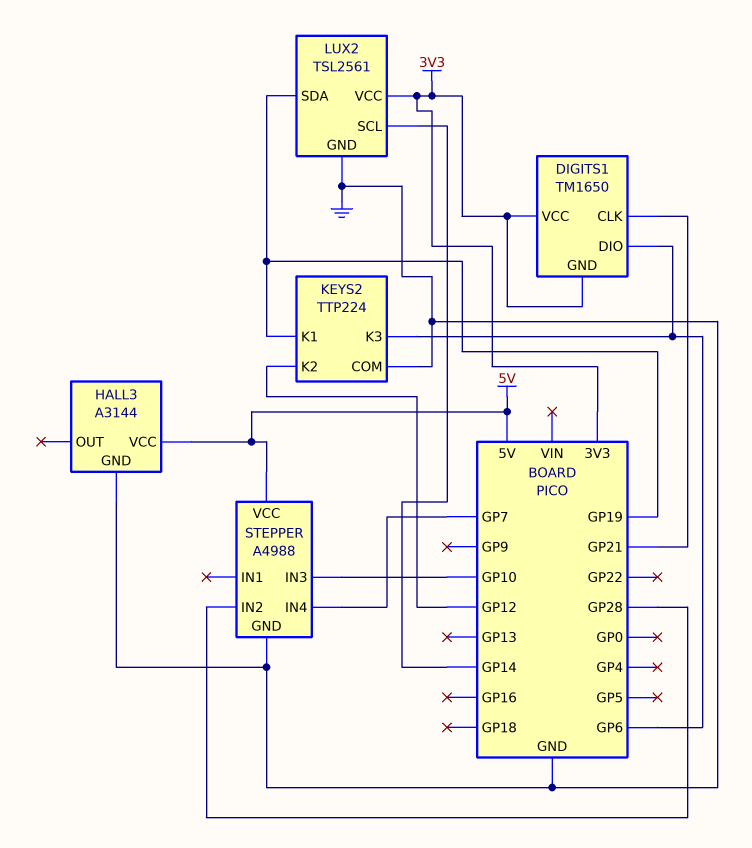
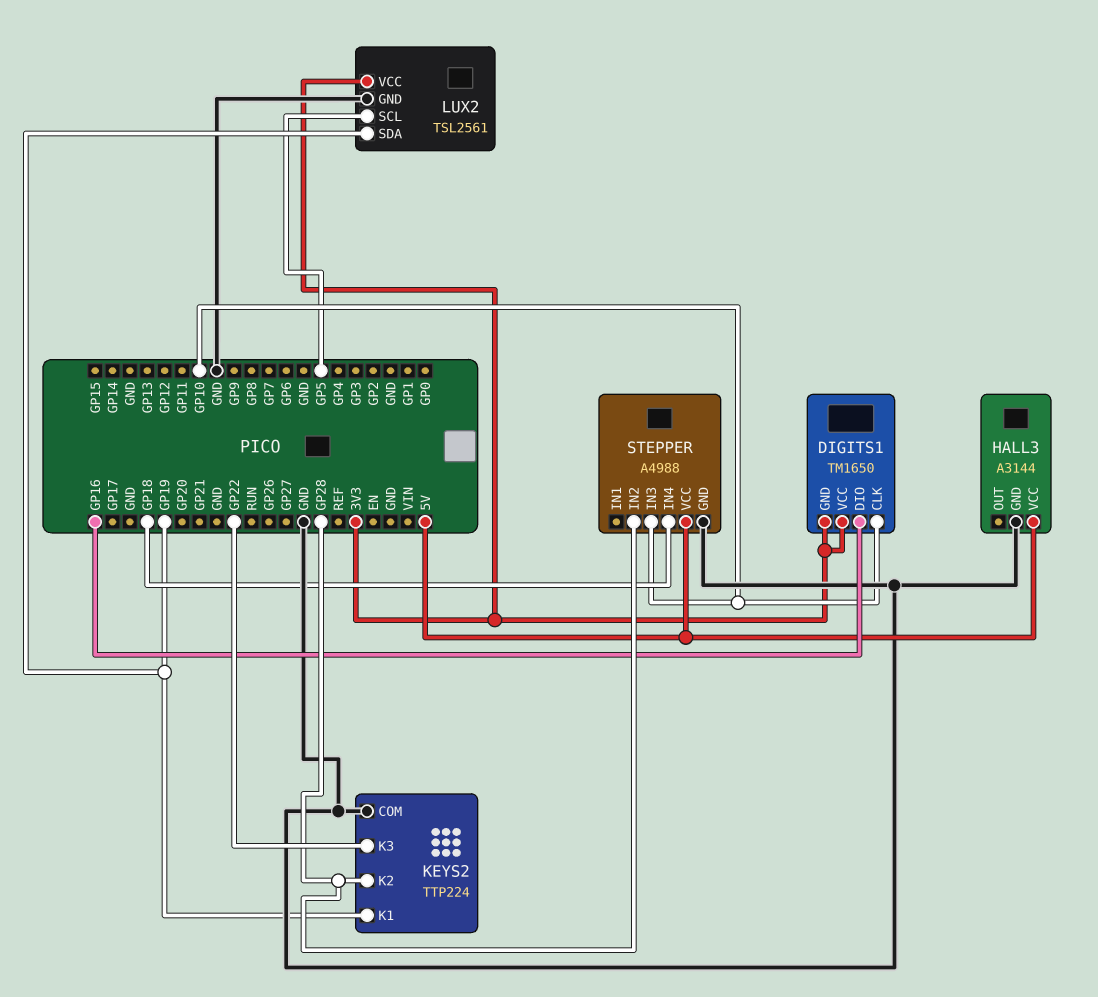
DIGITS1 pin CLK: GP21 -> GP10
DIGITS1 pin DIO: GP6 -> GP16
KEYS2 pin K2: GP12 -> GP28
KEYS2 pin K3: GP6 -> GP22
LUX2 pin SCL: GP14 -> GP5
STEPPER pin IN4: GP7 -> GP18

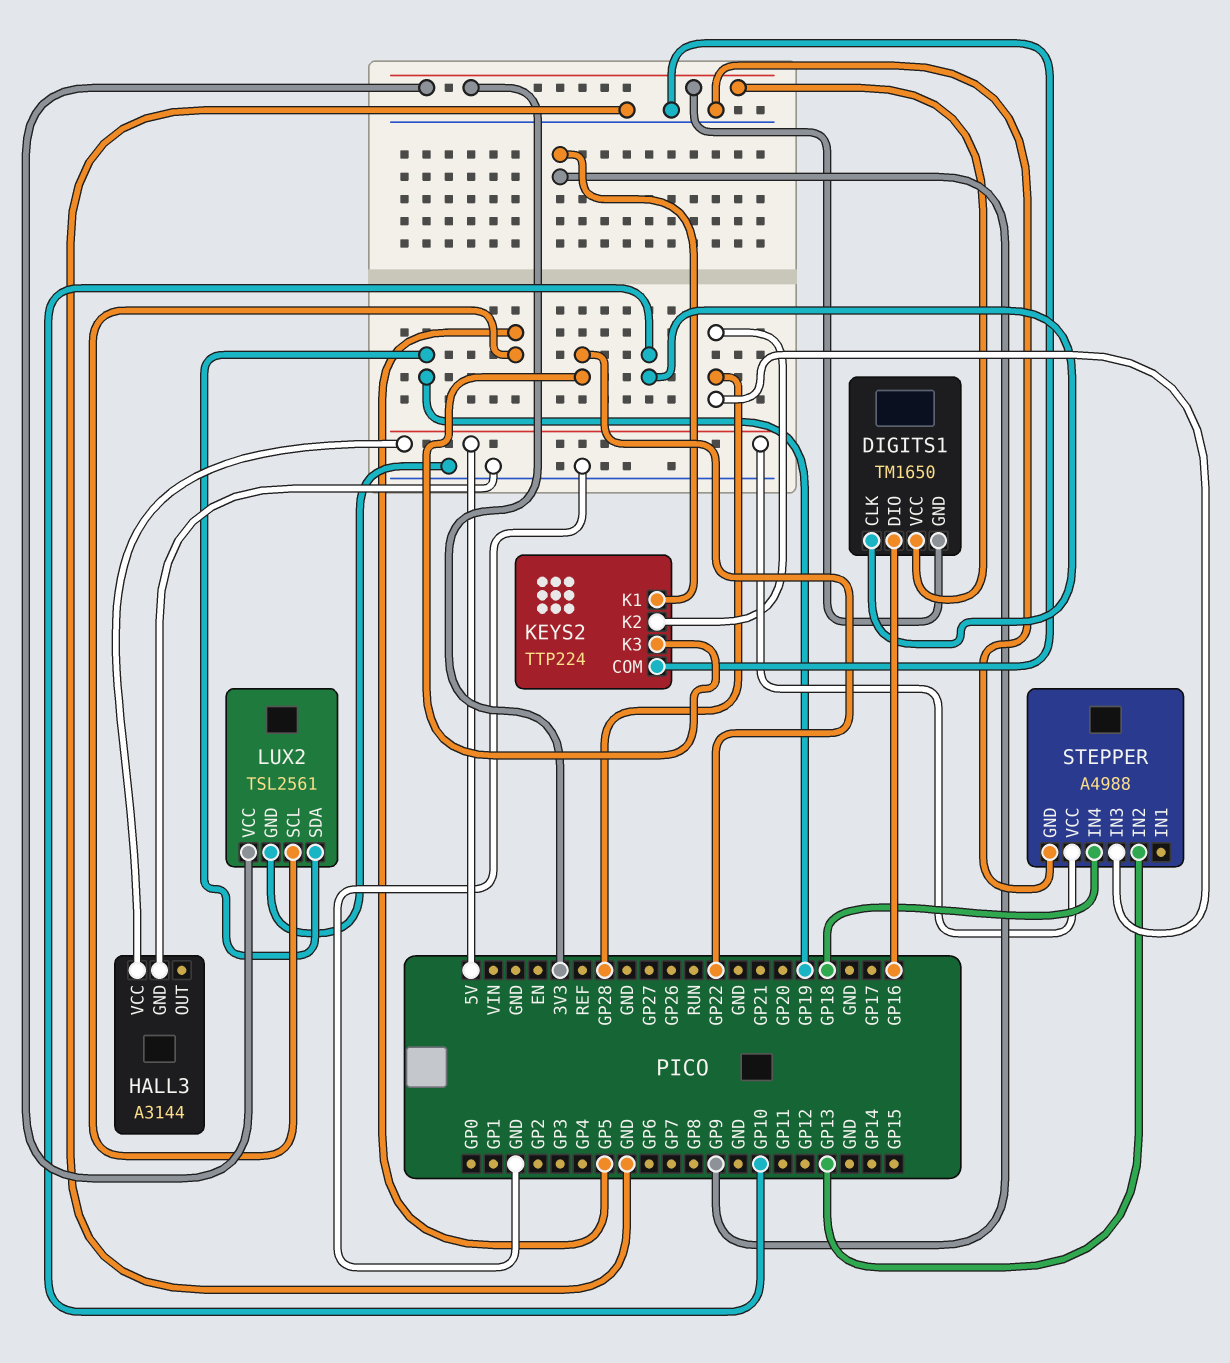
KEYS2 pin K1: GP19 -> GP9
STEPPER pin IN2: GP28 -> GP13
STEPPER pin IN3: GP10 -> GP28

